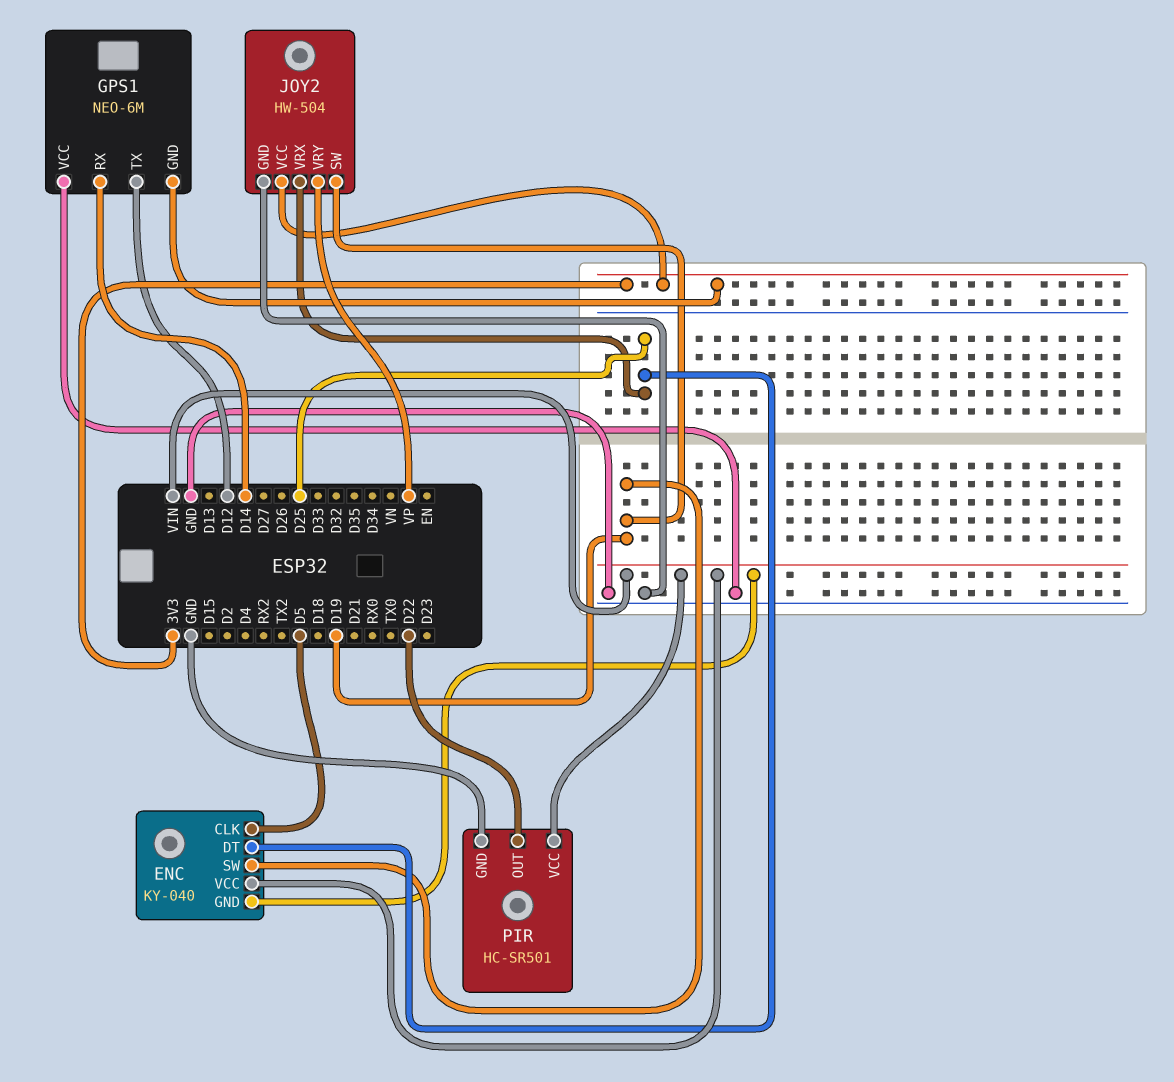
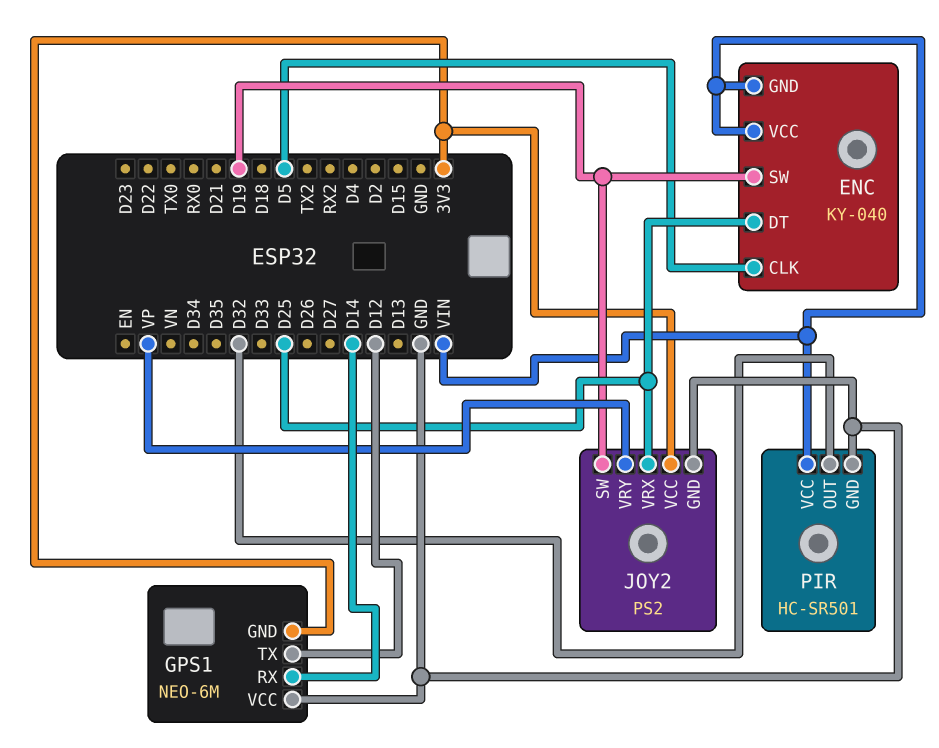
JOY2: HW-504 -> PS2
PIR pin OUT: D22 -> D32

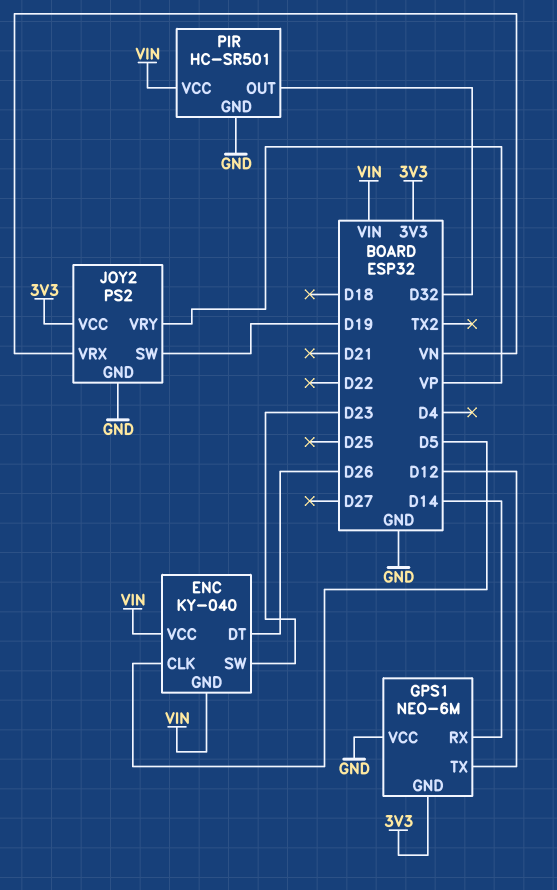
ENC pin DT: D25 -> D26
ENC pin SW: D19 -> D23
JOY2 pin VRX: D25 -> VN

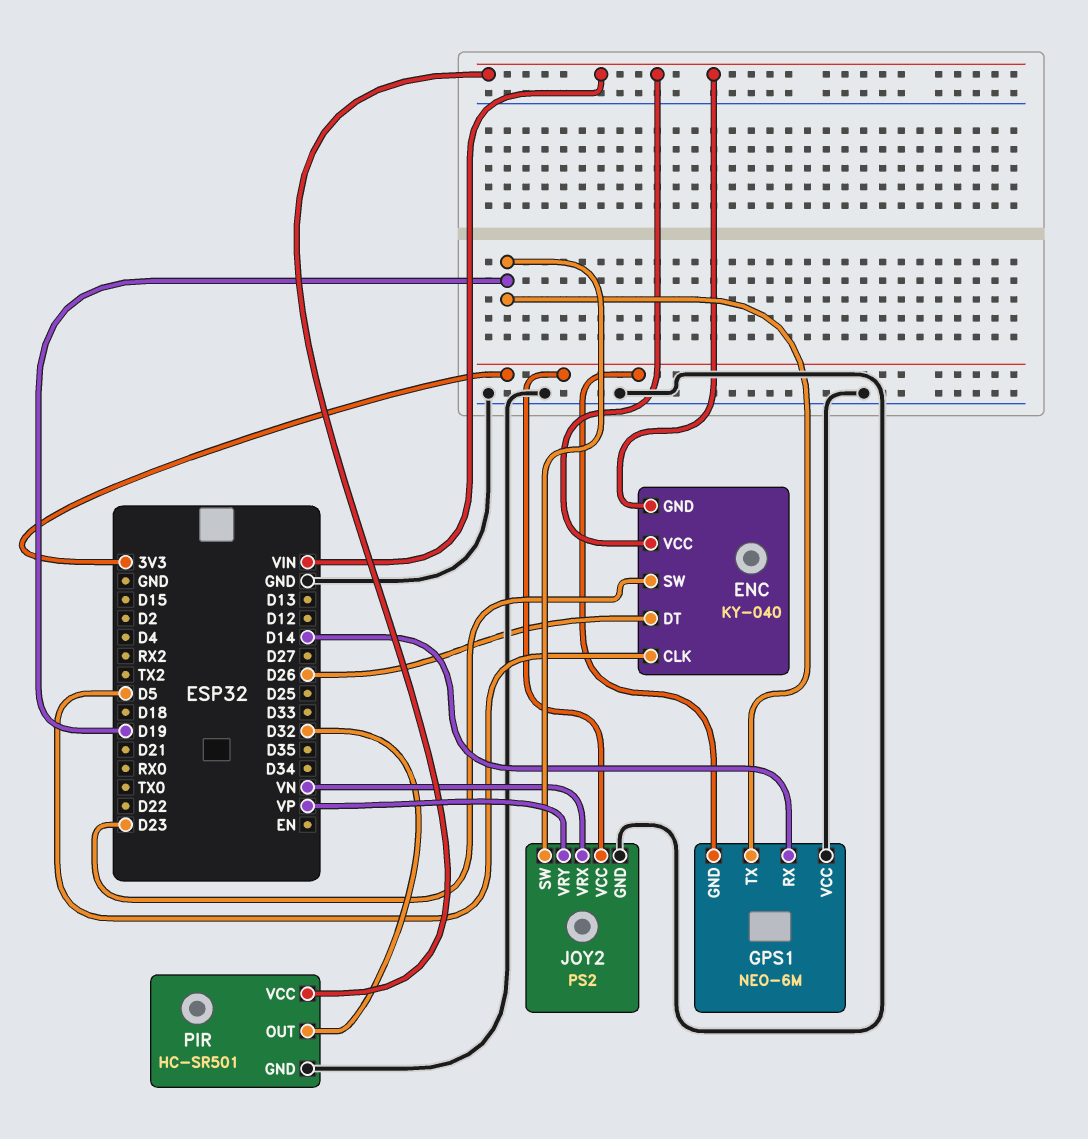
GPS1 pin TX: D12 -> D19

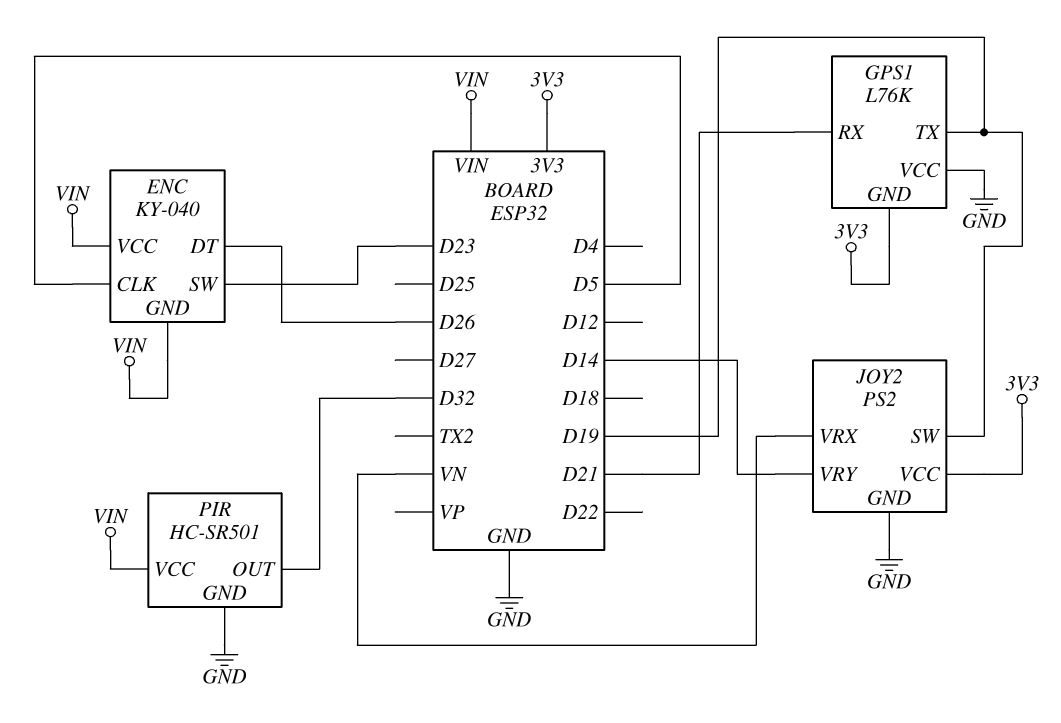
GPS1: NEO-6M -> L76K
GPS1 pin RX: D14 -> D21
JOY2 pin VRY: VP -> D14

